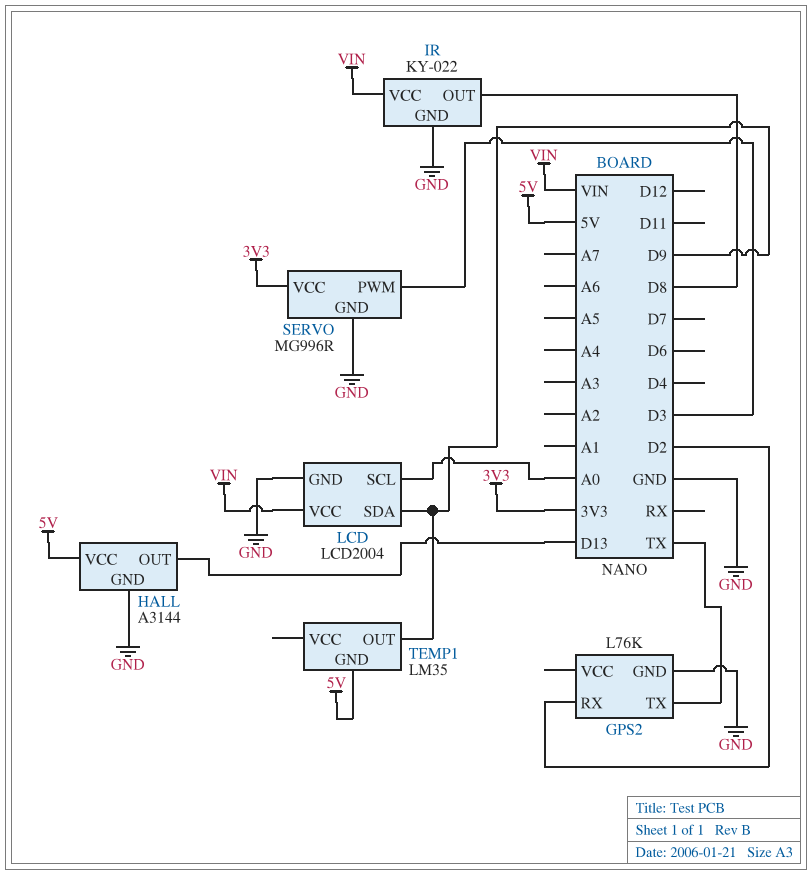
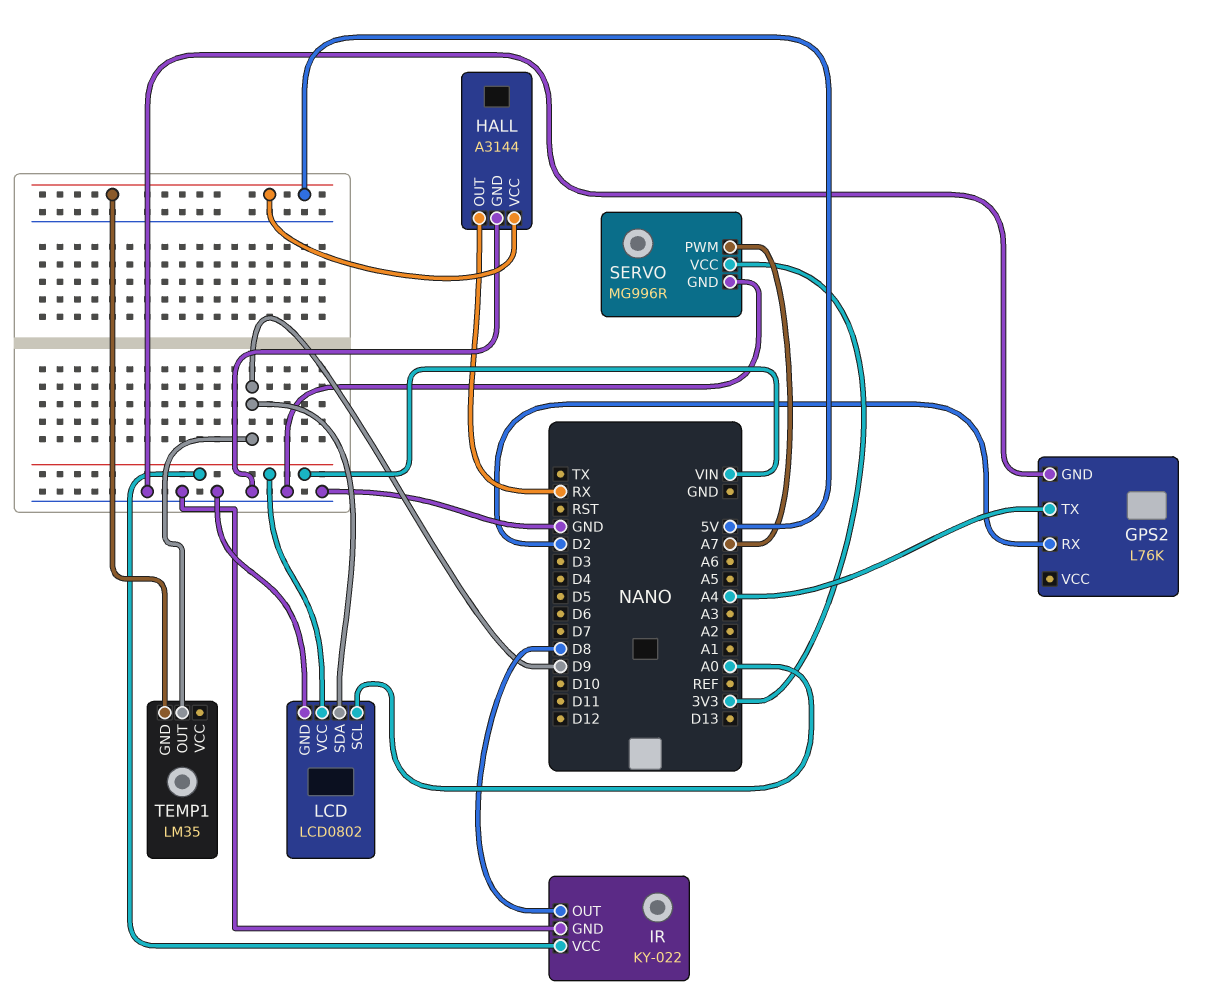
GPS2 pin TX: TX -> A4
HALL pin OUT: D13 -> RX
LCD: LCD2004 -> LCD0802
SERVO pin PWM: D3 -> A7

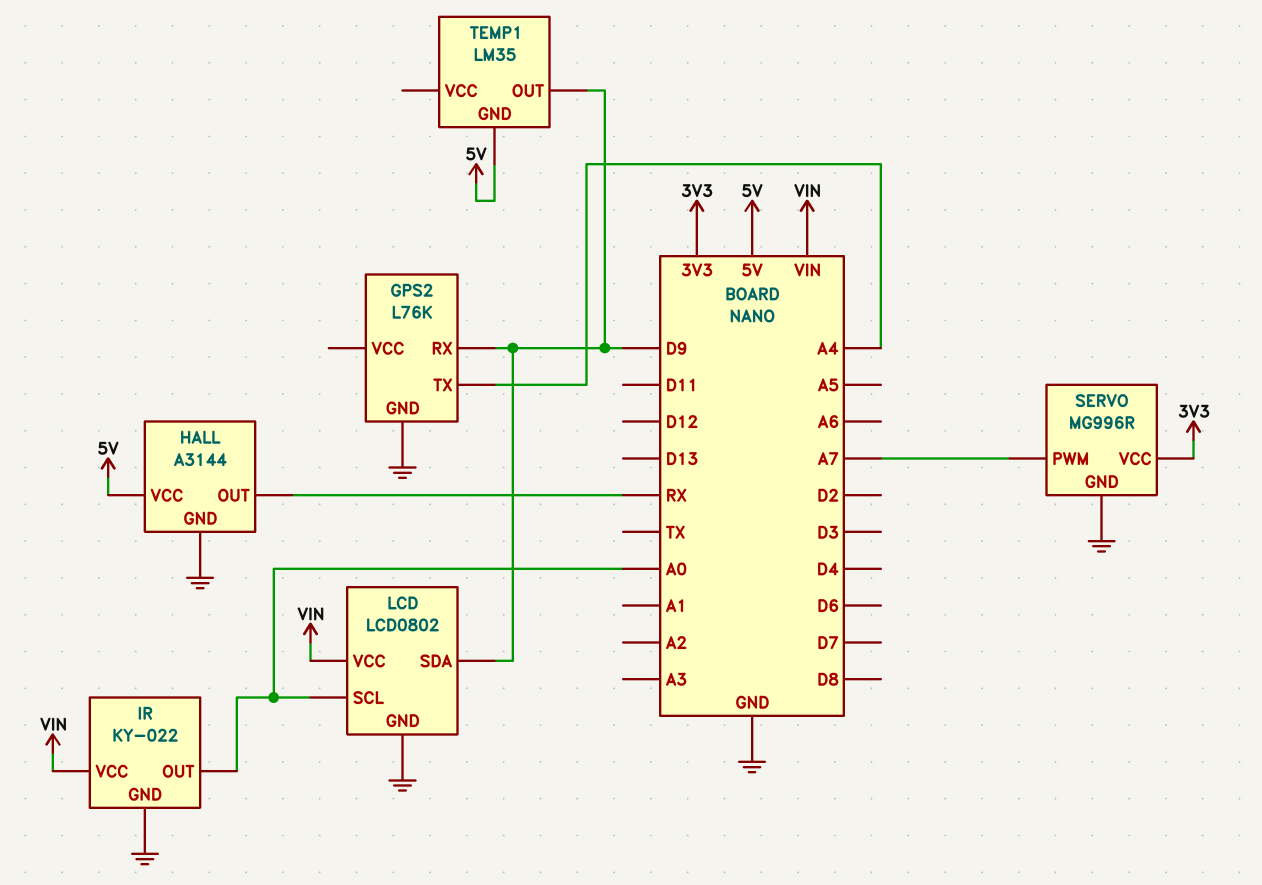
GPS2 pin RX: D2 -> D9
IR pin OUT: D8 -> A0

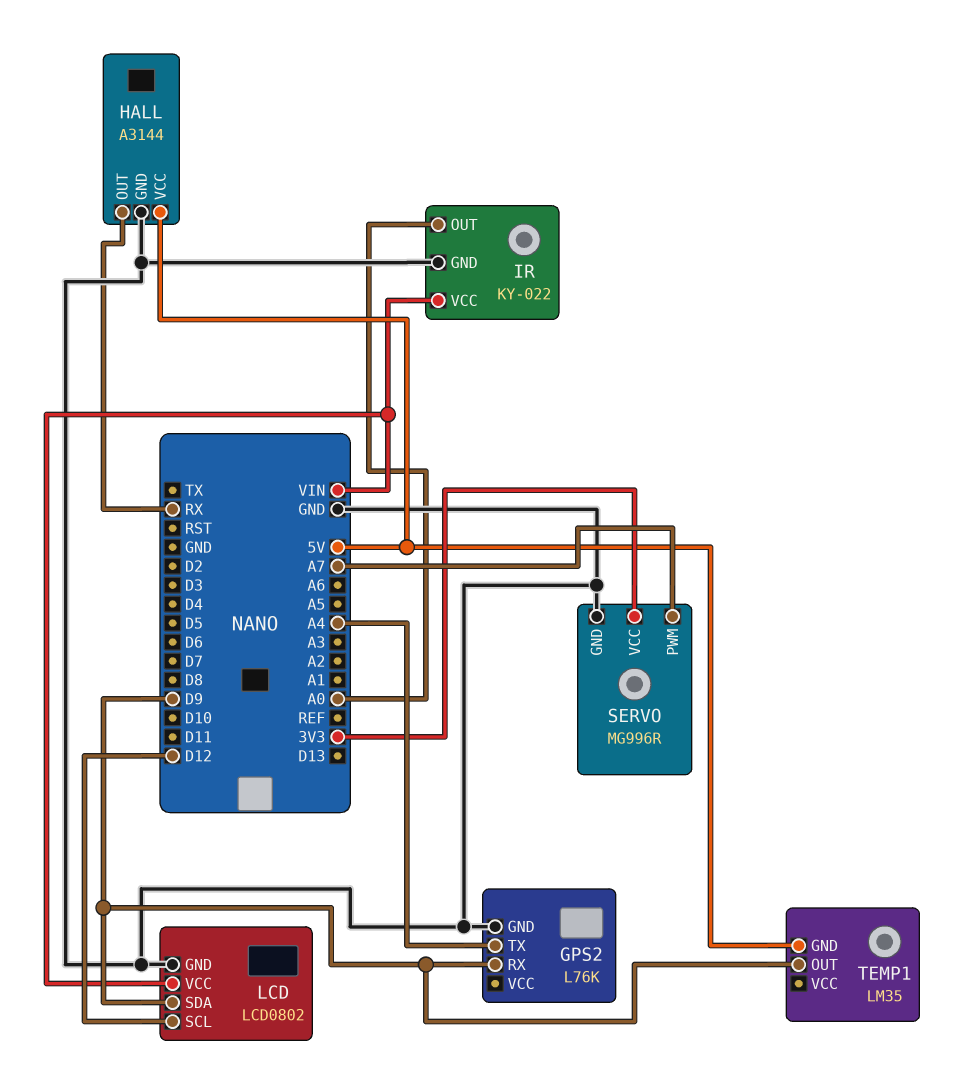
LCD pin SCL: A0 -> D12

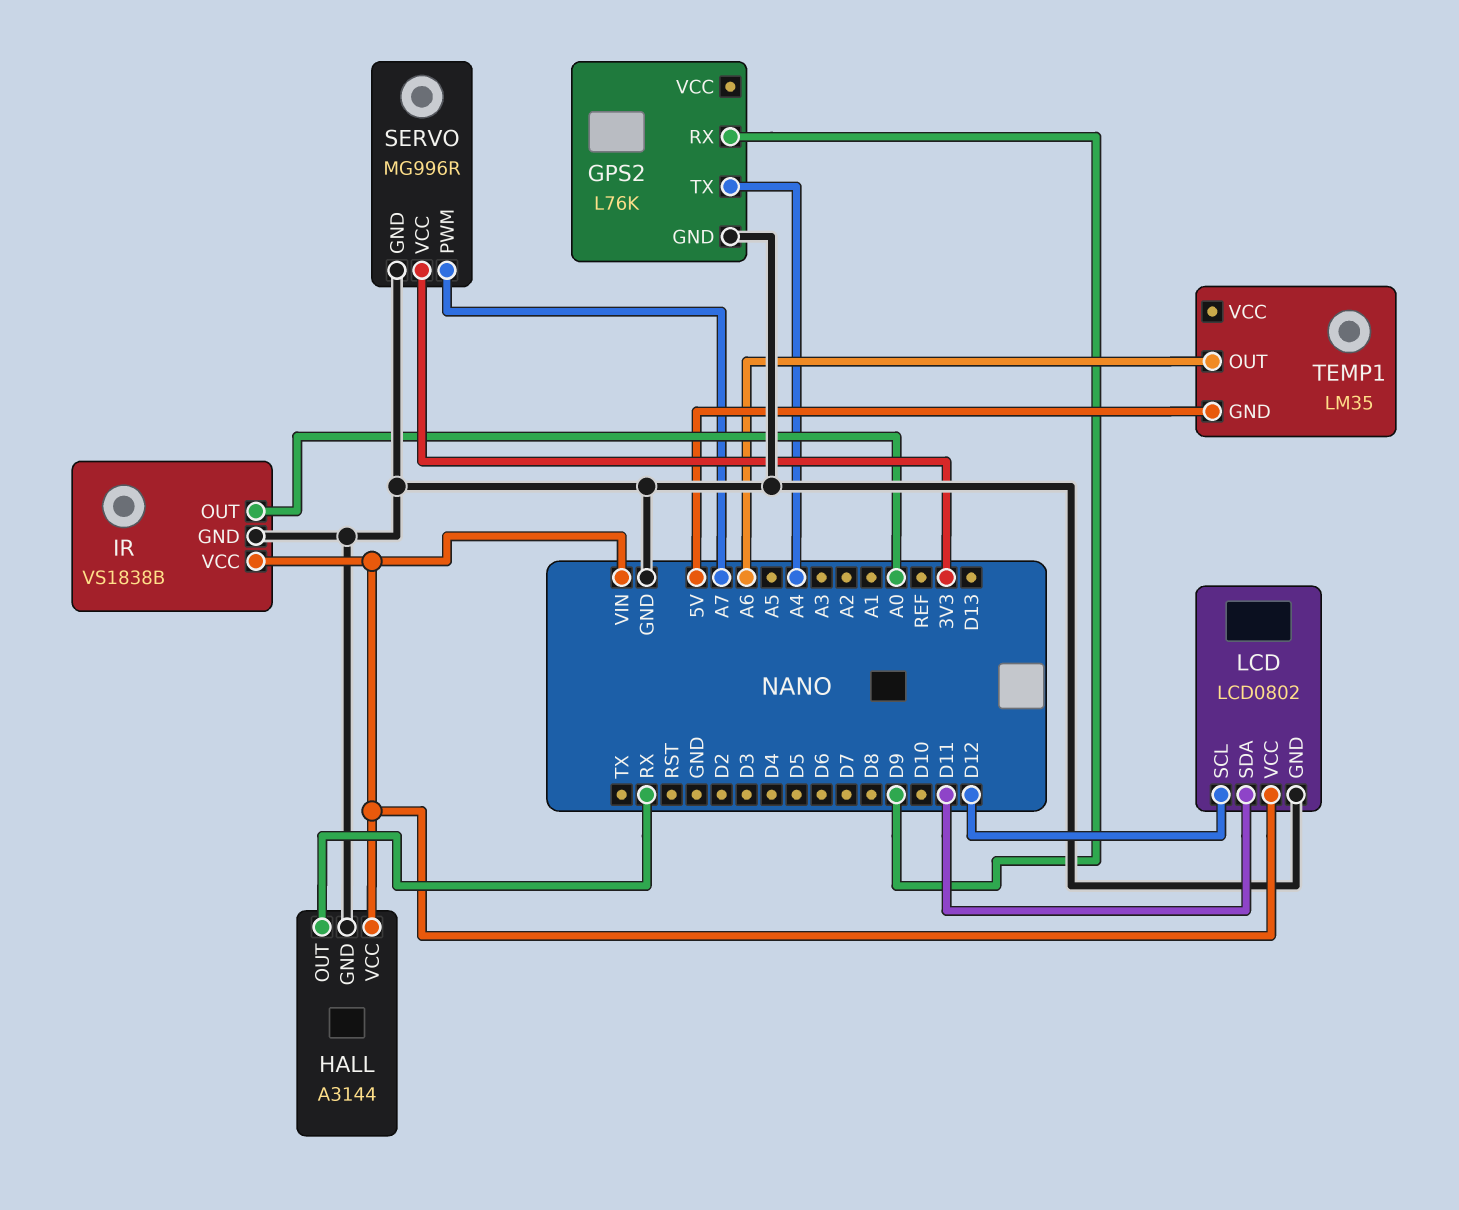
HALL pin VCC: 5V -> VIN
IR: KY-022 -> VS1838B
LCD pin SDA: D9 -> D11
TEMP1 pin OUT: D9 -> A6

